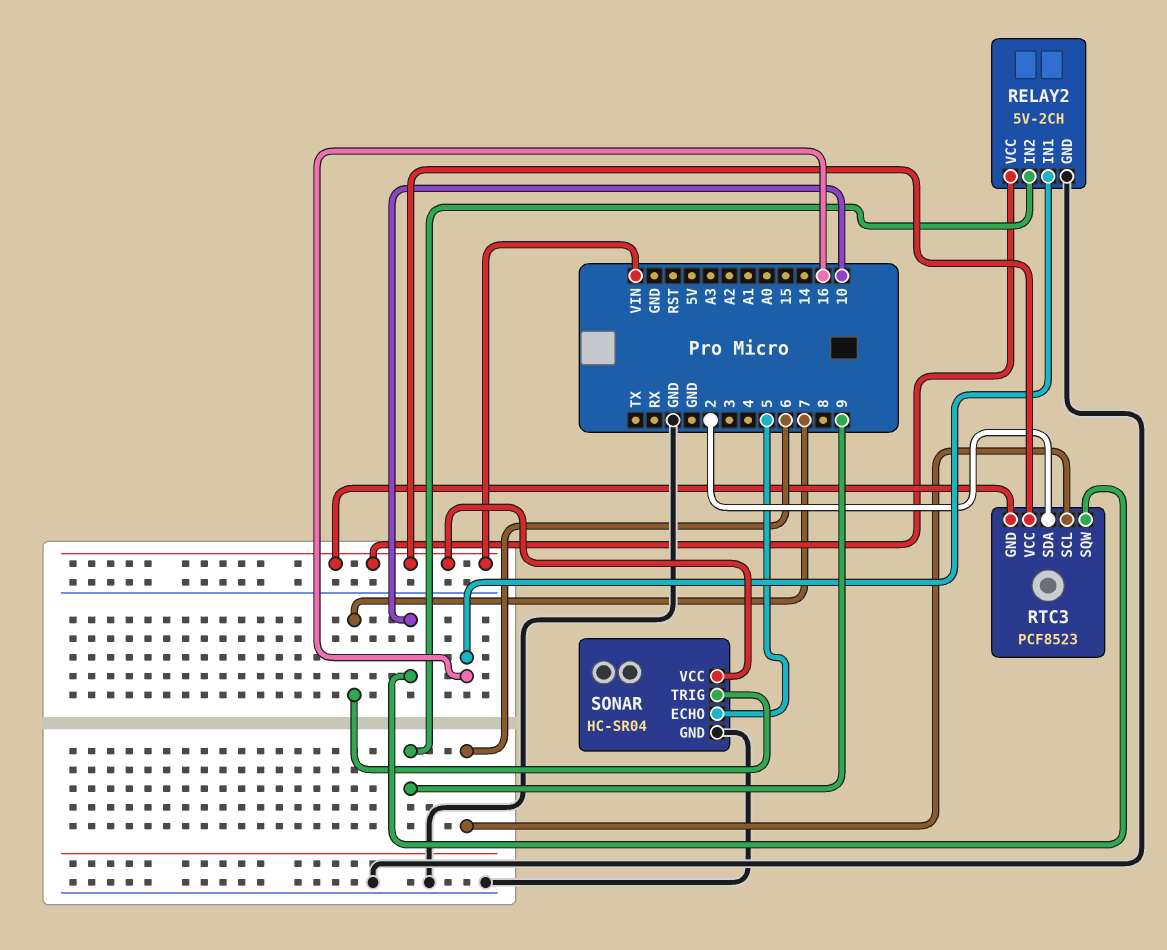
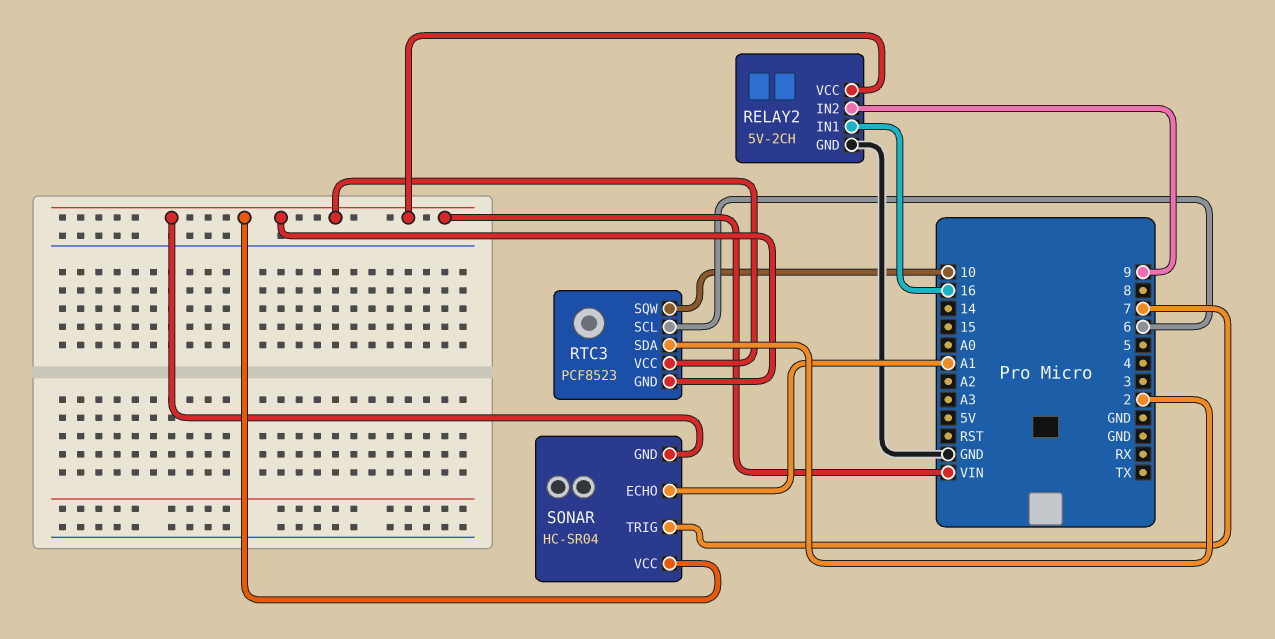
SONAR pin ECHO: 5 -> A1
SONAR pin GND: GND -> VIN

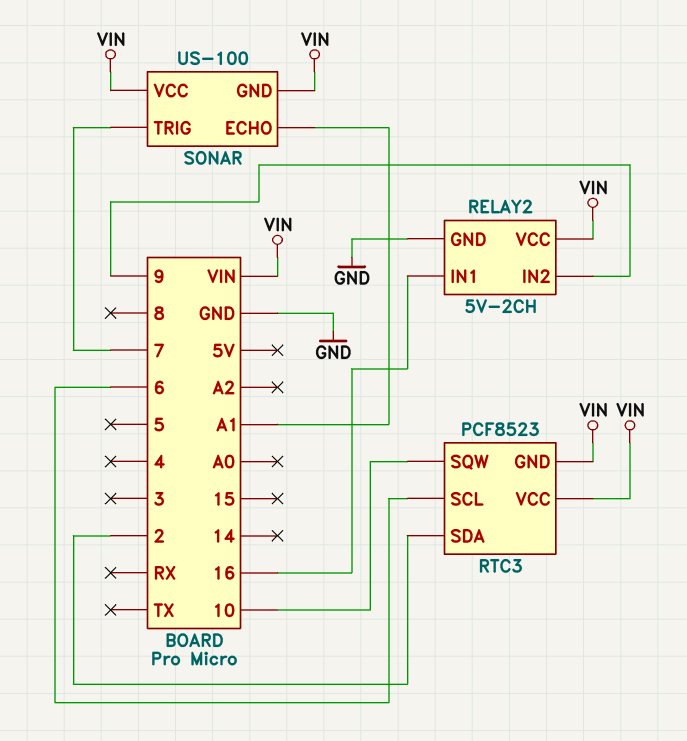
SONAR: HC-SR04 -> US-100

